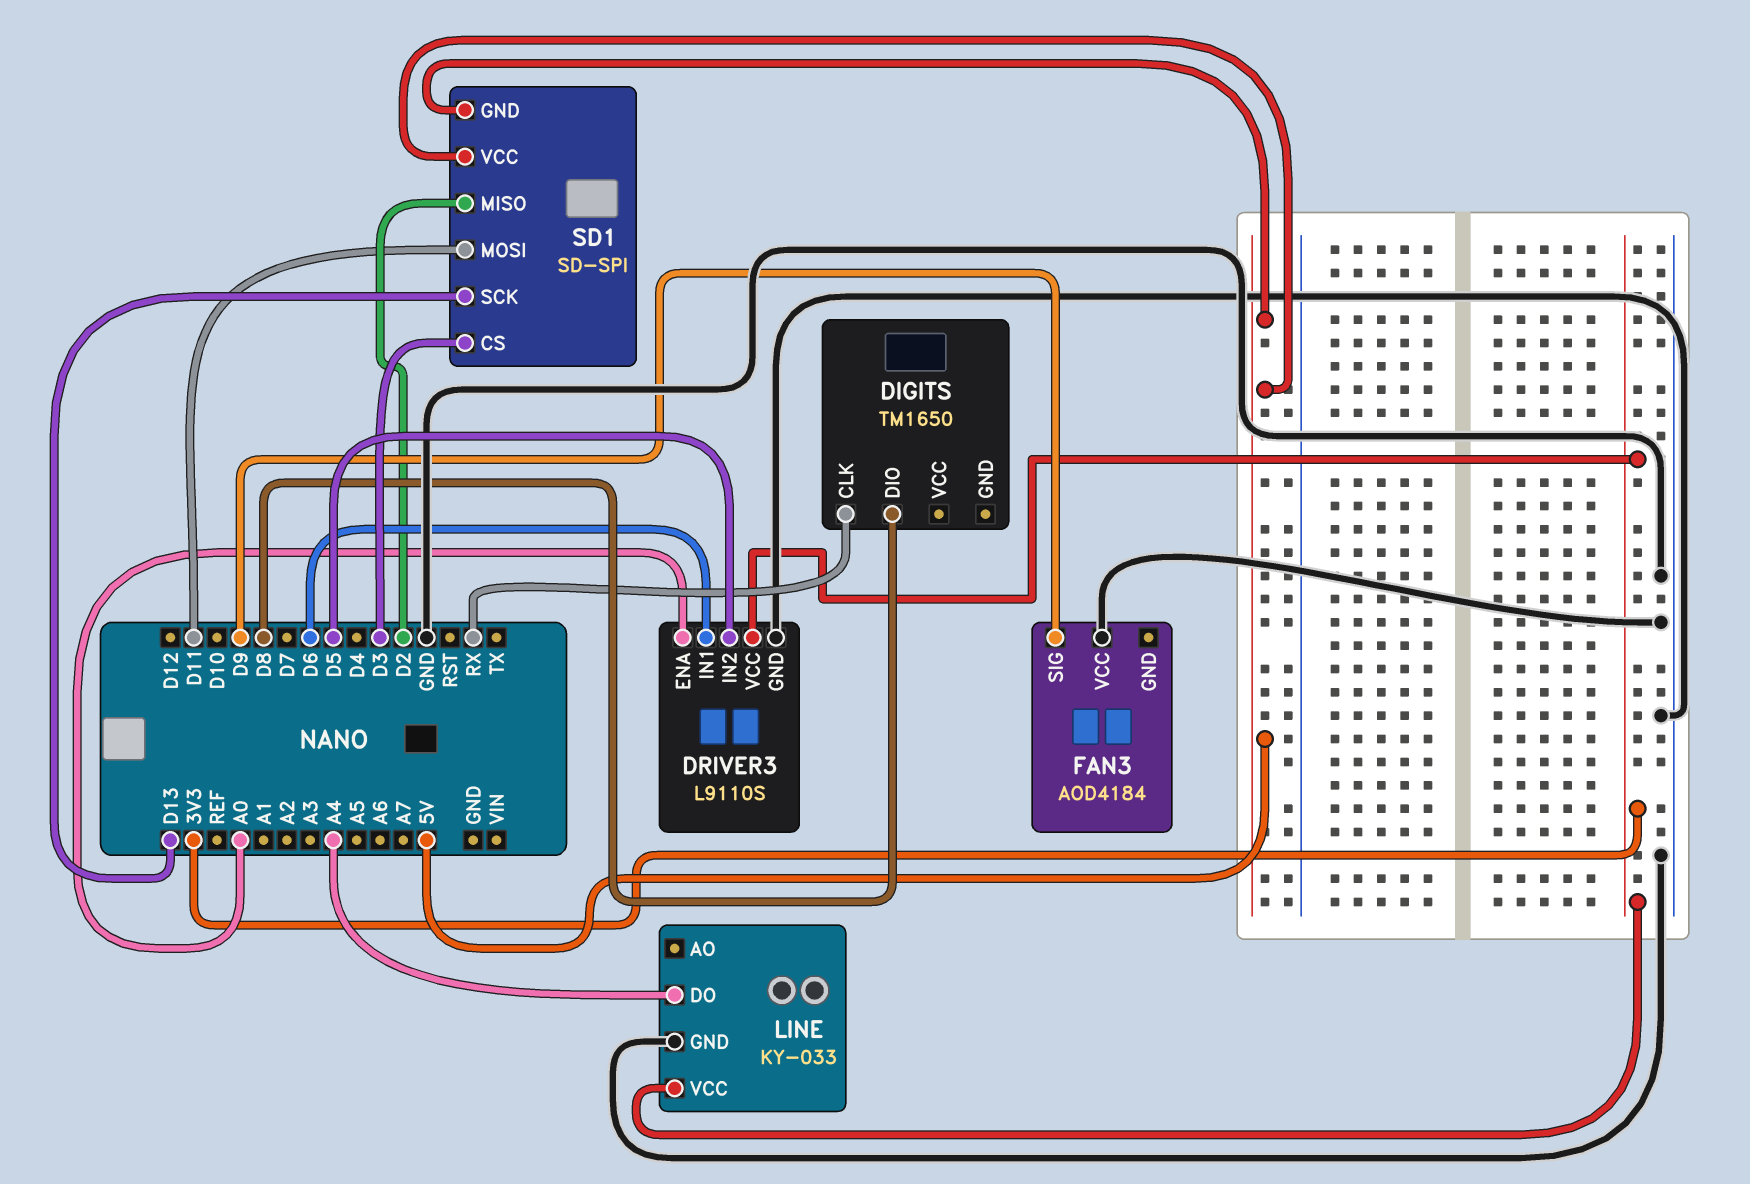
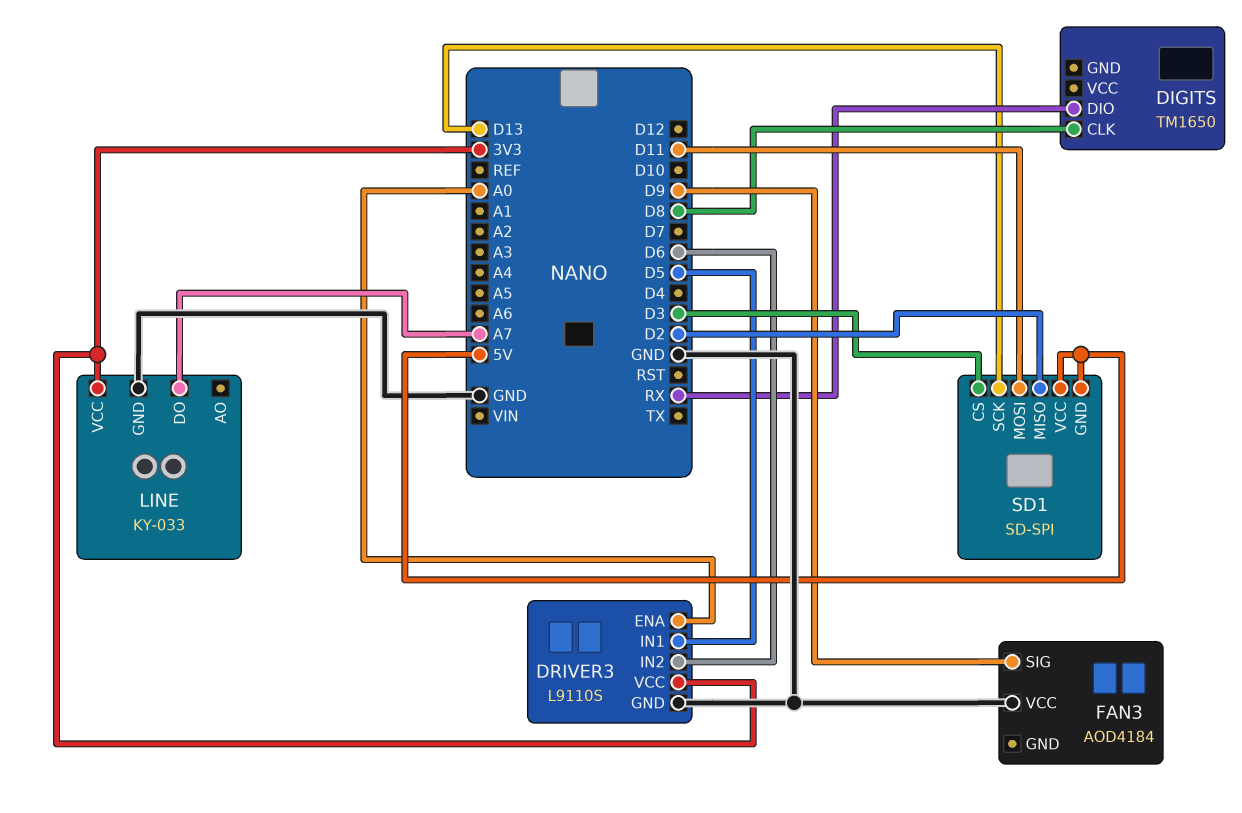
DIGITS pin CLK: RX -> D8
DIGITS pin DIO: D8 -> RX
DRIVER3 pin IN1: D6 -> D5
DRIVER3 pin IN2: D5 -> D6
LINE pin DO: A4 -> A7

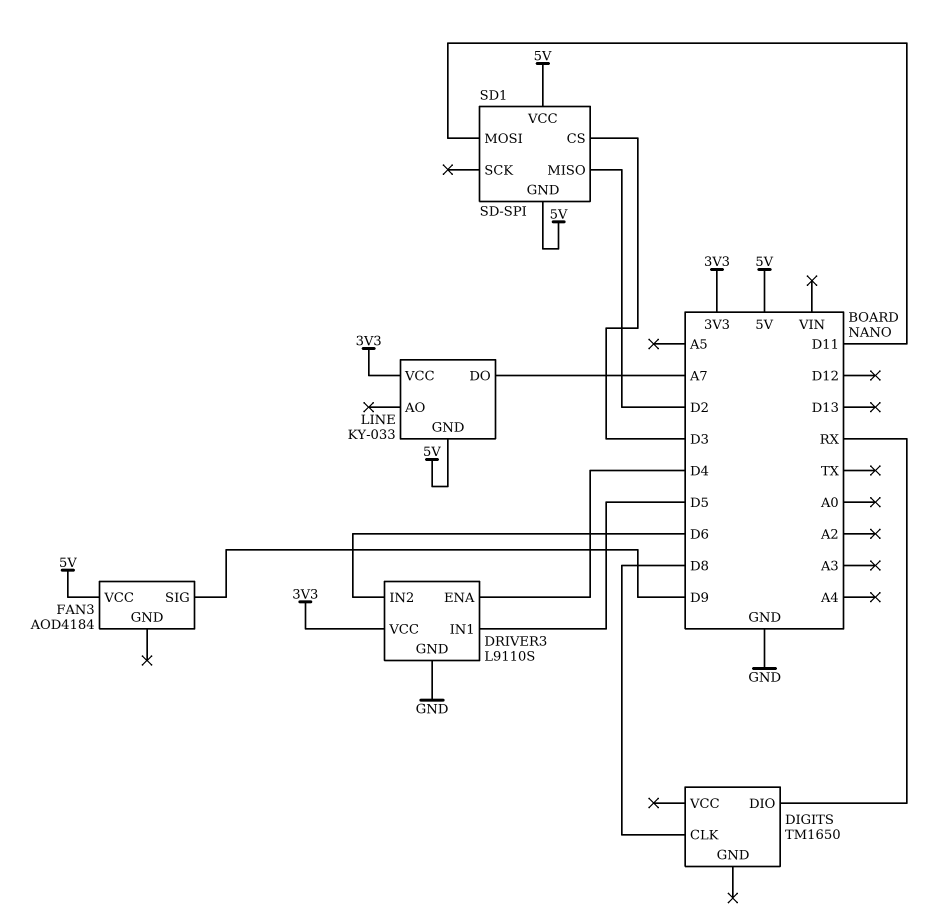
DRIVER3 pin ENA: A0 -> D4
FAN3 pin VCC: GND -> 5V
LINE pin GND: GND -> 5V
SD1 pin SCK: D13 -> none

